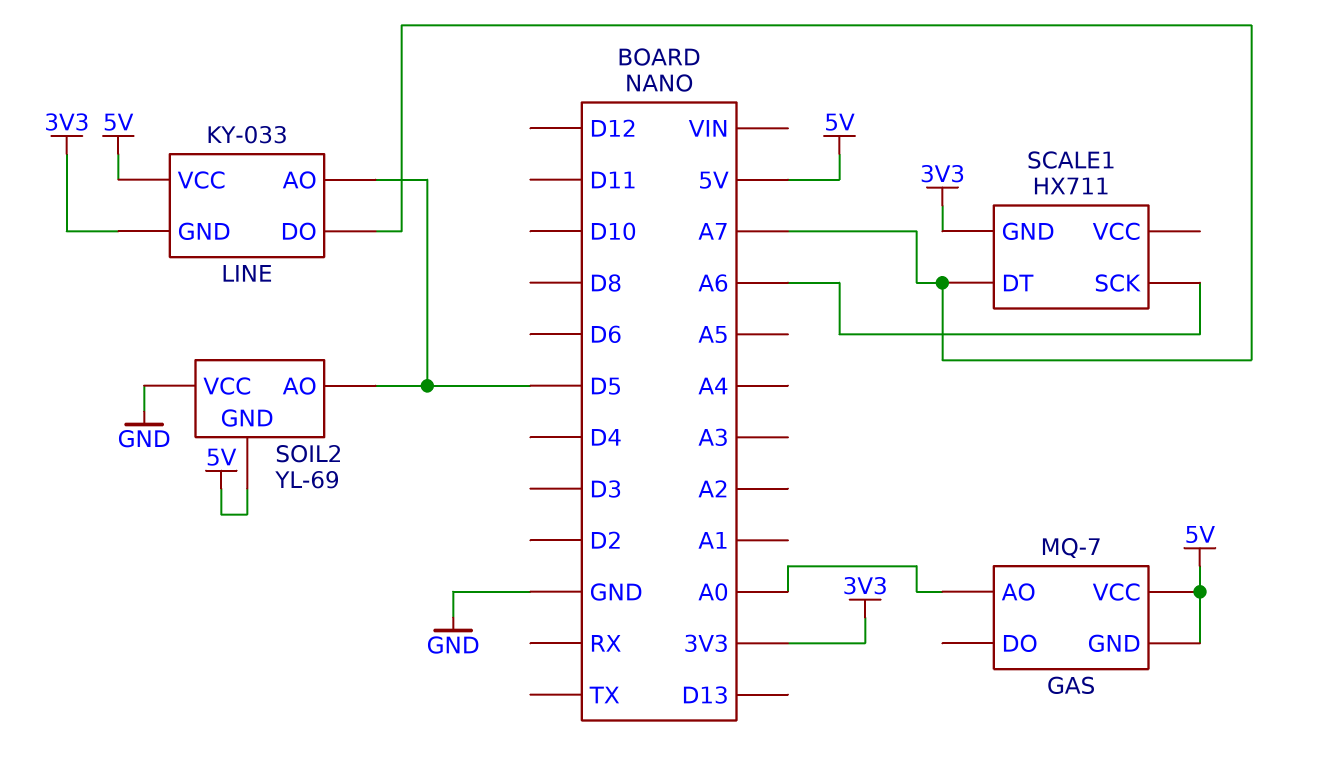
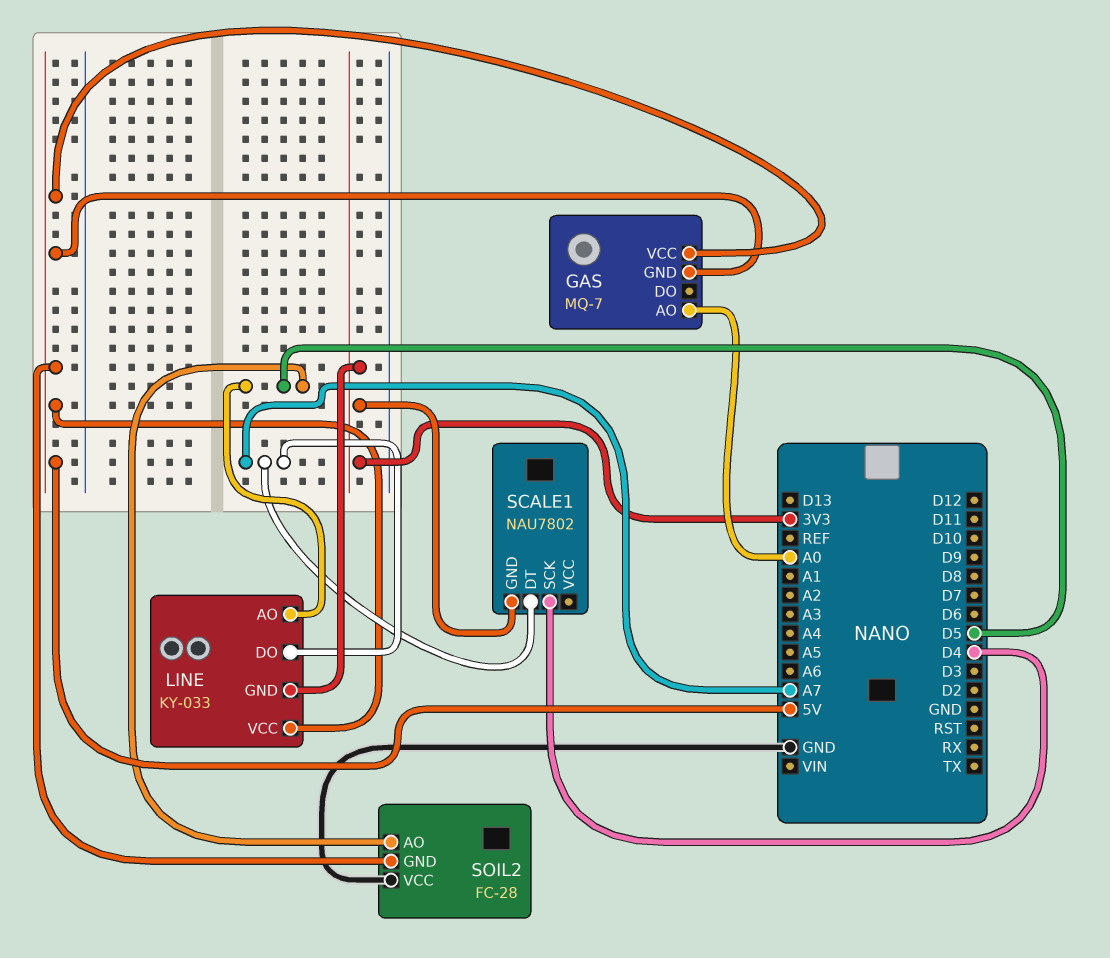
SCALE1: HX711 -> NAU7802
SCALE1 pin SCK: A6 -> D4
SOIL2: YL-69 -> FC-28

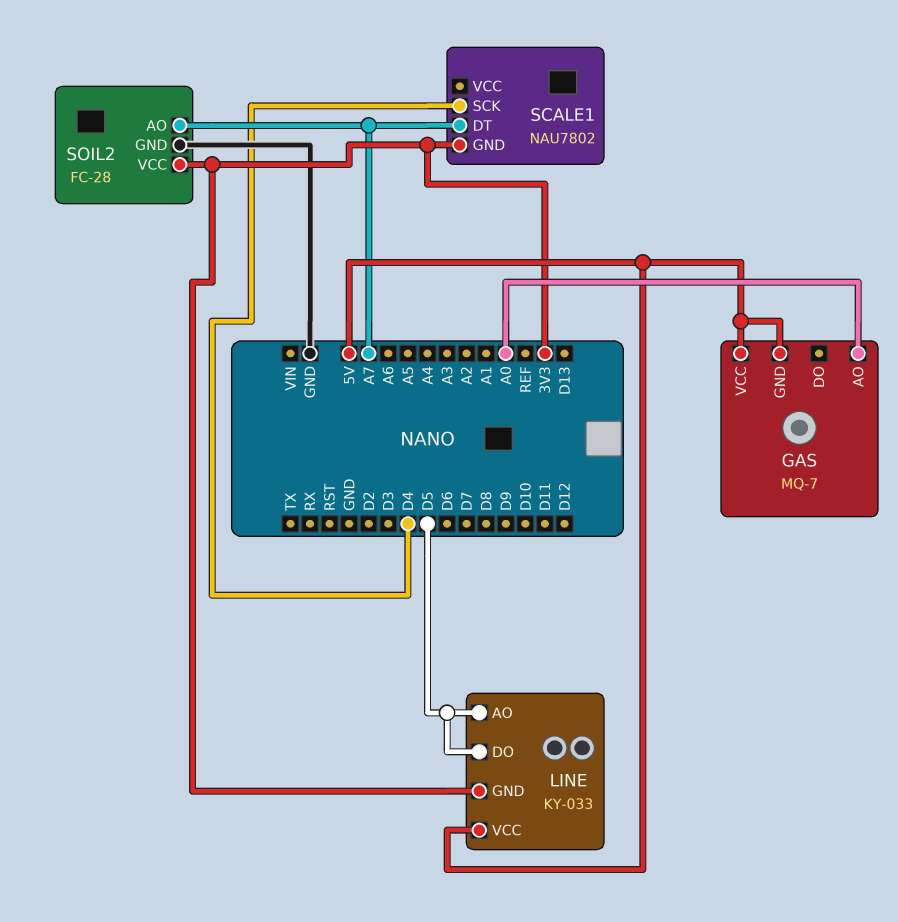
LINE pin DO: A7 -> D5
SOIL2 pin AO: D5 -> A7
SOIL2 pin GND: 5V -> GND
SOIL2 pin VCC: GND -> 3V3

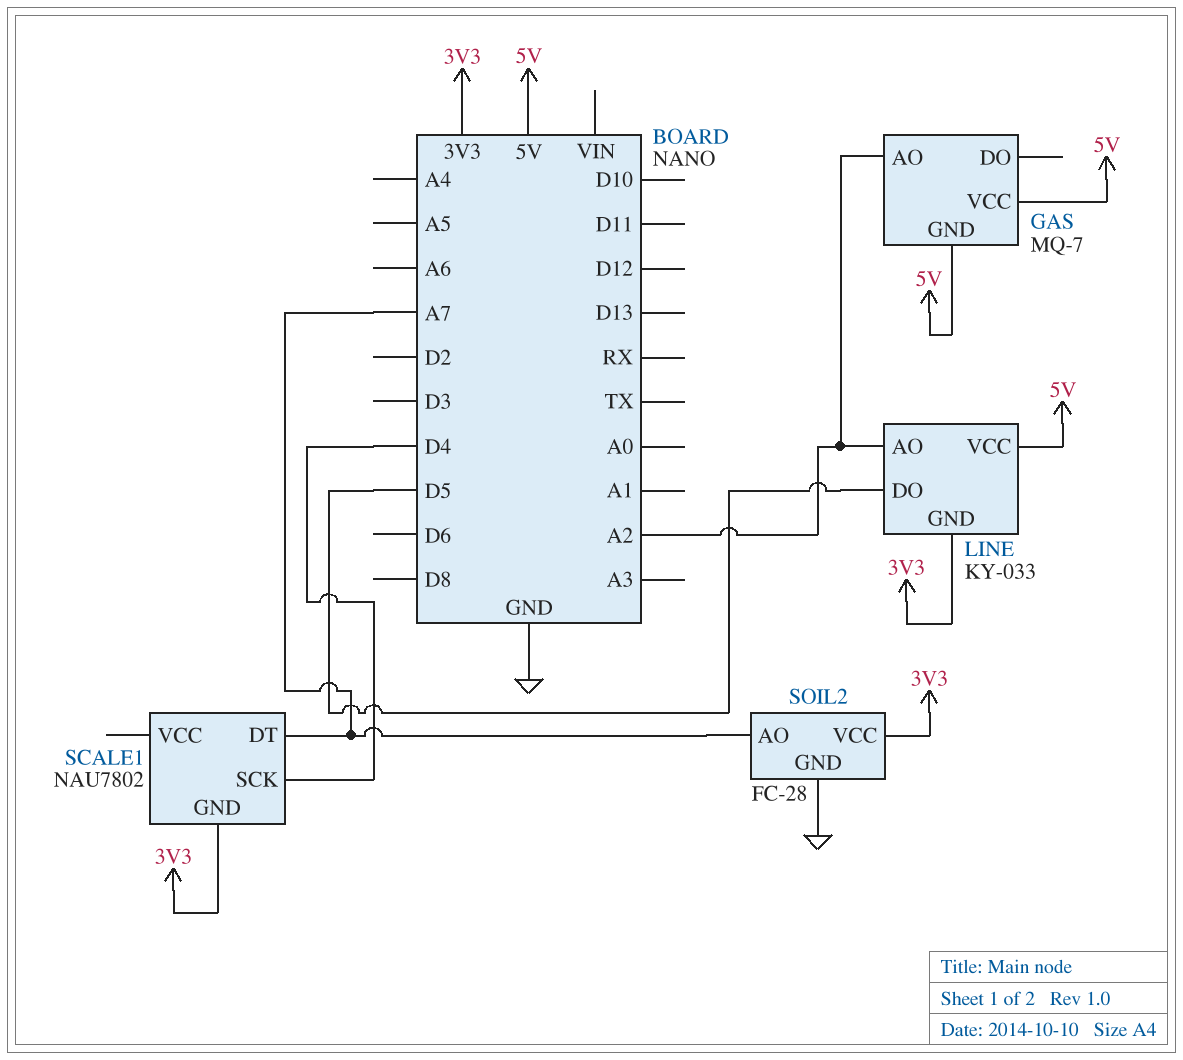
GAS pin AO: A0 -> A2
LINE pin AO: D5 -> A2

